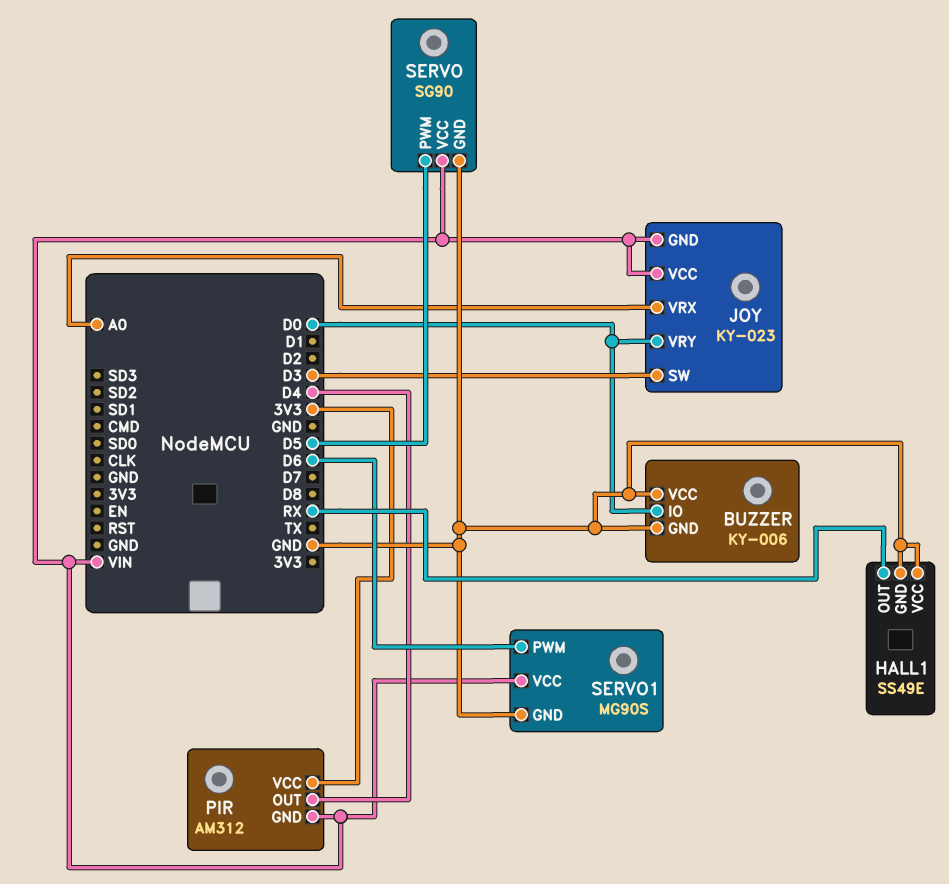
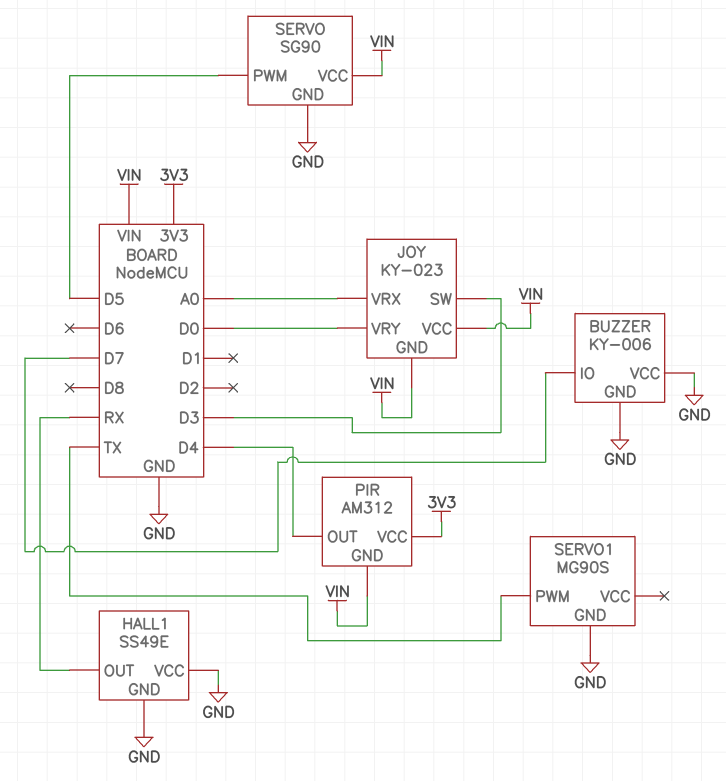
BUZZER pin IO: D0 -> D7
SERVO1 pin PWM: D6 -> TX
SERVO1 pin VCC: VIN -> none

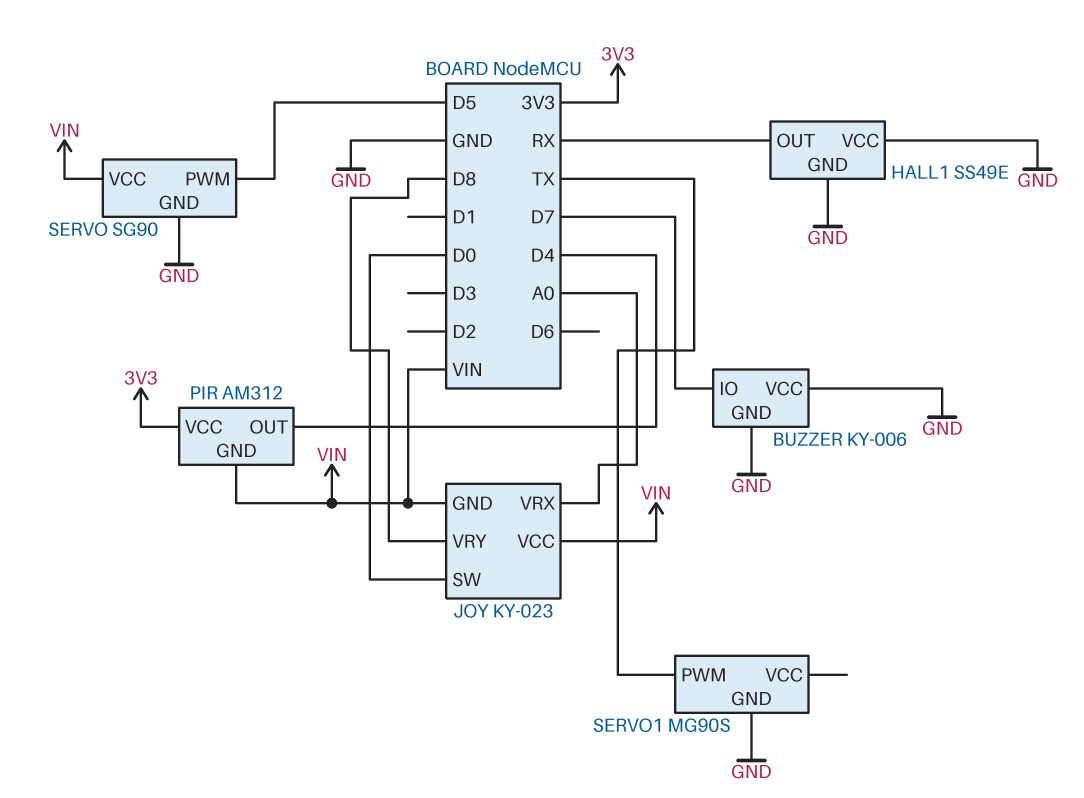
JOY pin SW: D3 -> D0
JOY pin VRY: D0 -> D8

